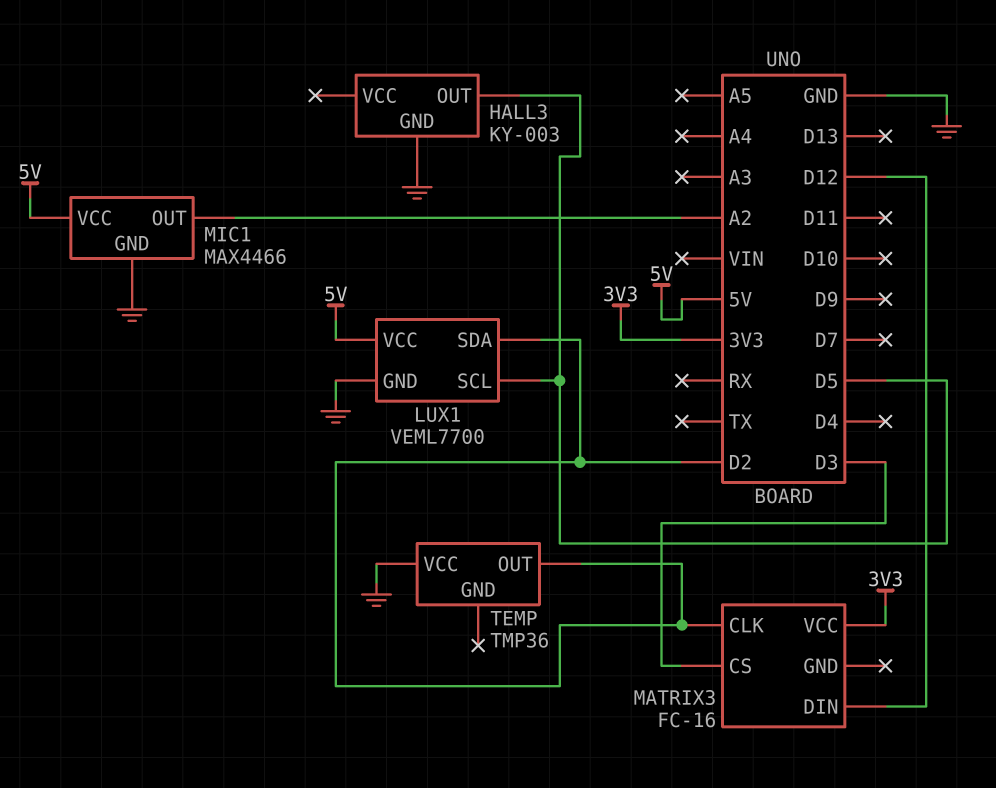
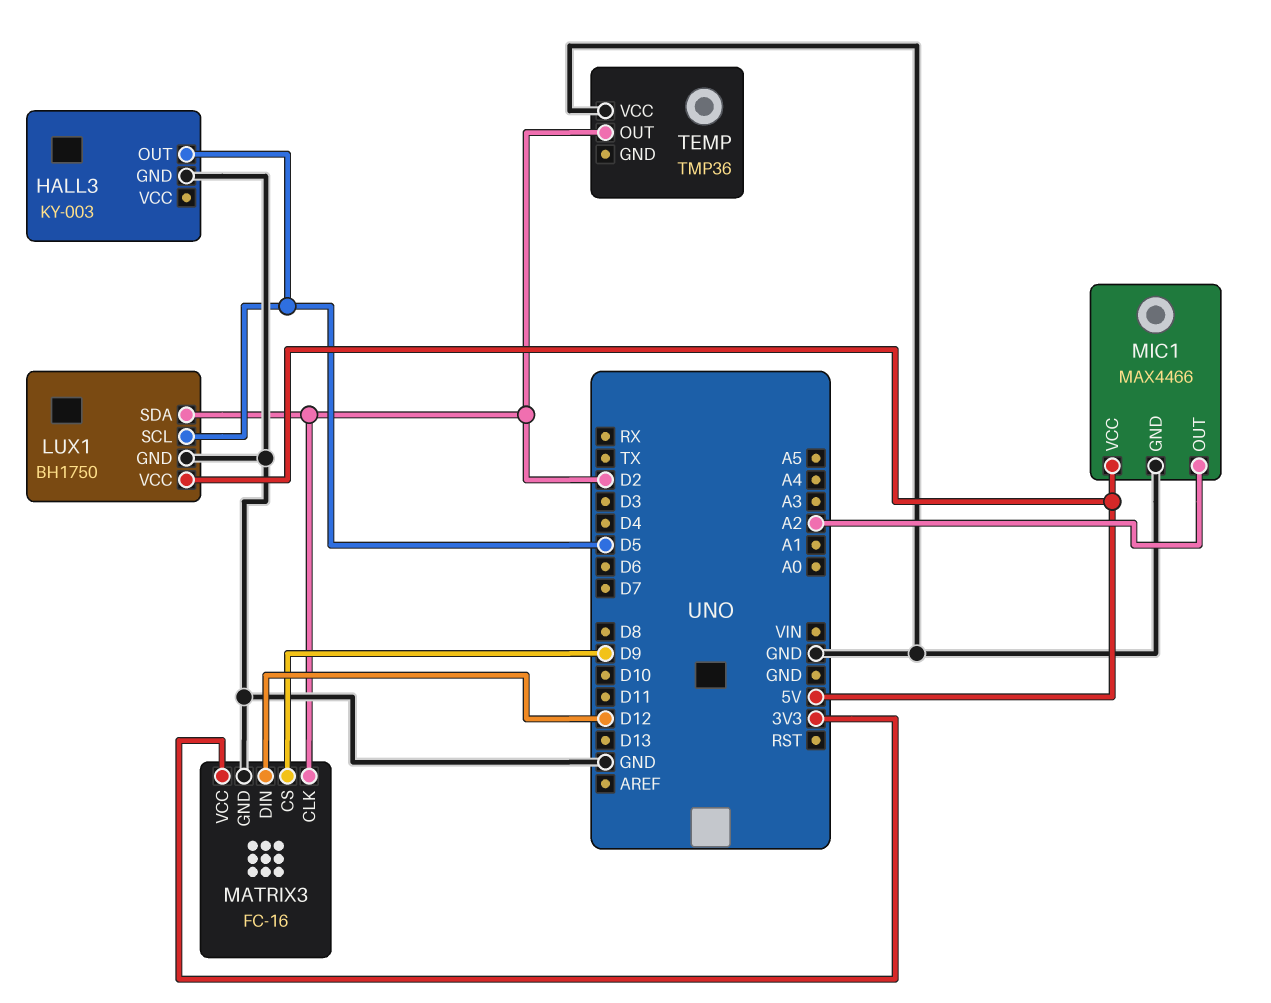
LUX1: VEML7700 -> BH1750
MATRIX3 pin CS: D3 -> D9
MATRIX3 pin GND: none -> GND

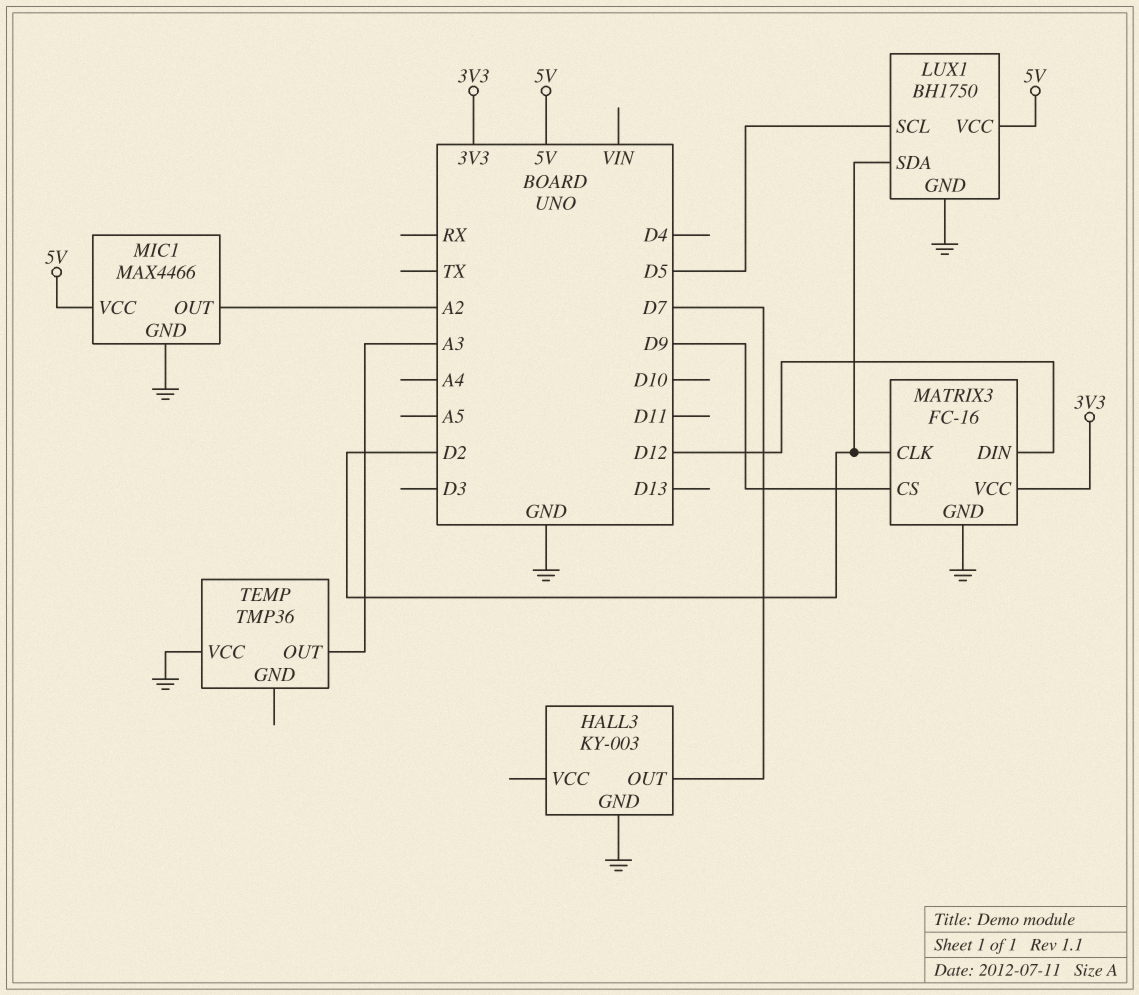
HALL3 pin OUT: D5 -> D7
TEMP pin OUT: D2 -> A3

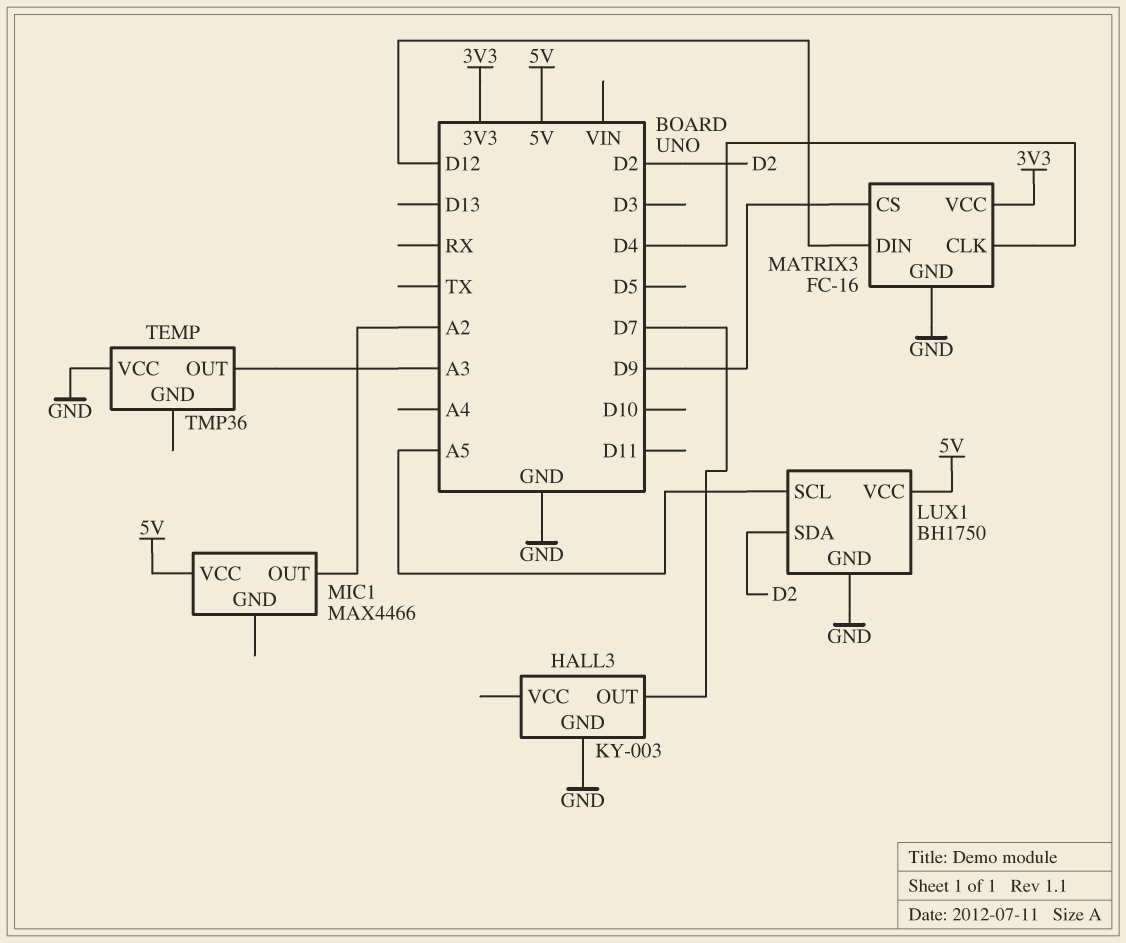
LUX1 pin SCL: D5 -> A5
MATRIX3 pin CLK: D2 -> D4
MIC1 pin GND: GND -> none

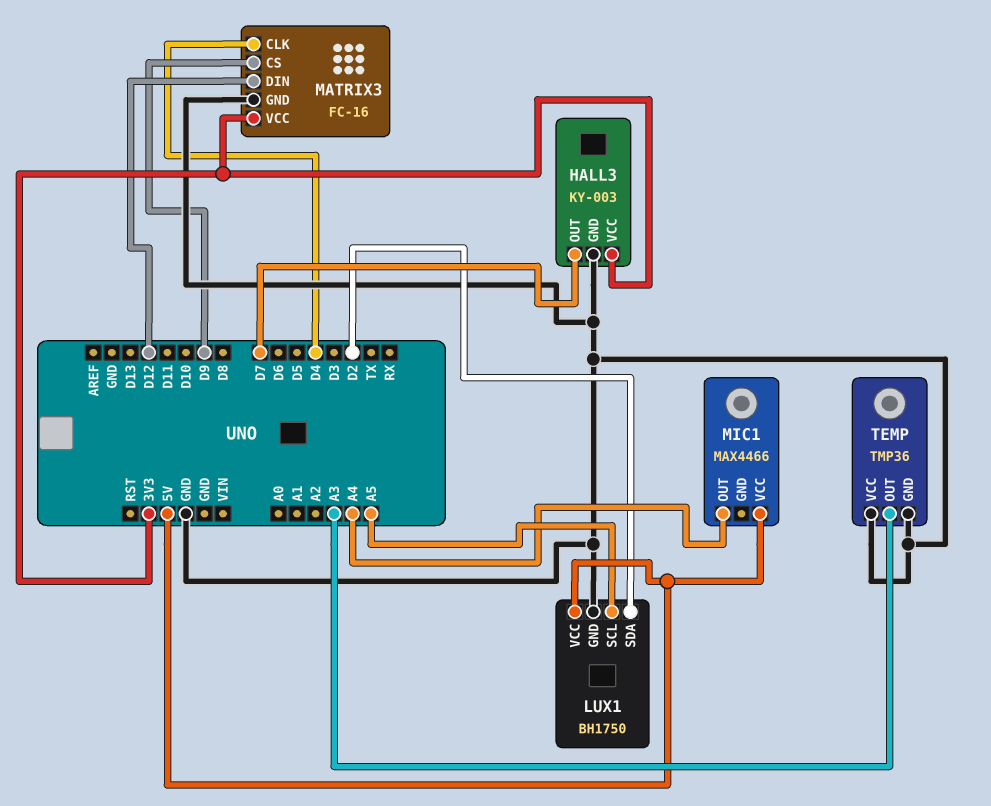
HALL3 pin VCC: none -> 3V3
MIC1 pin OUT: A2 -> A4
TEMP pin GND: none -> GND

